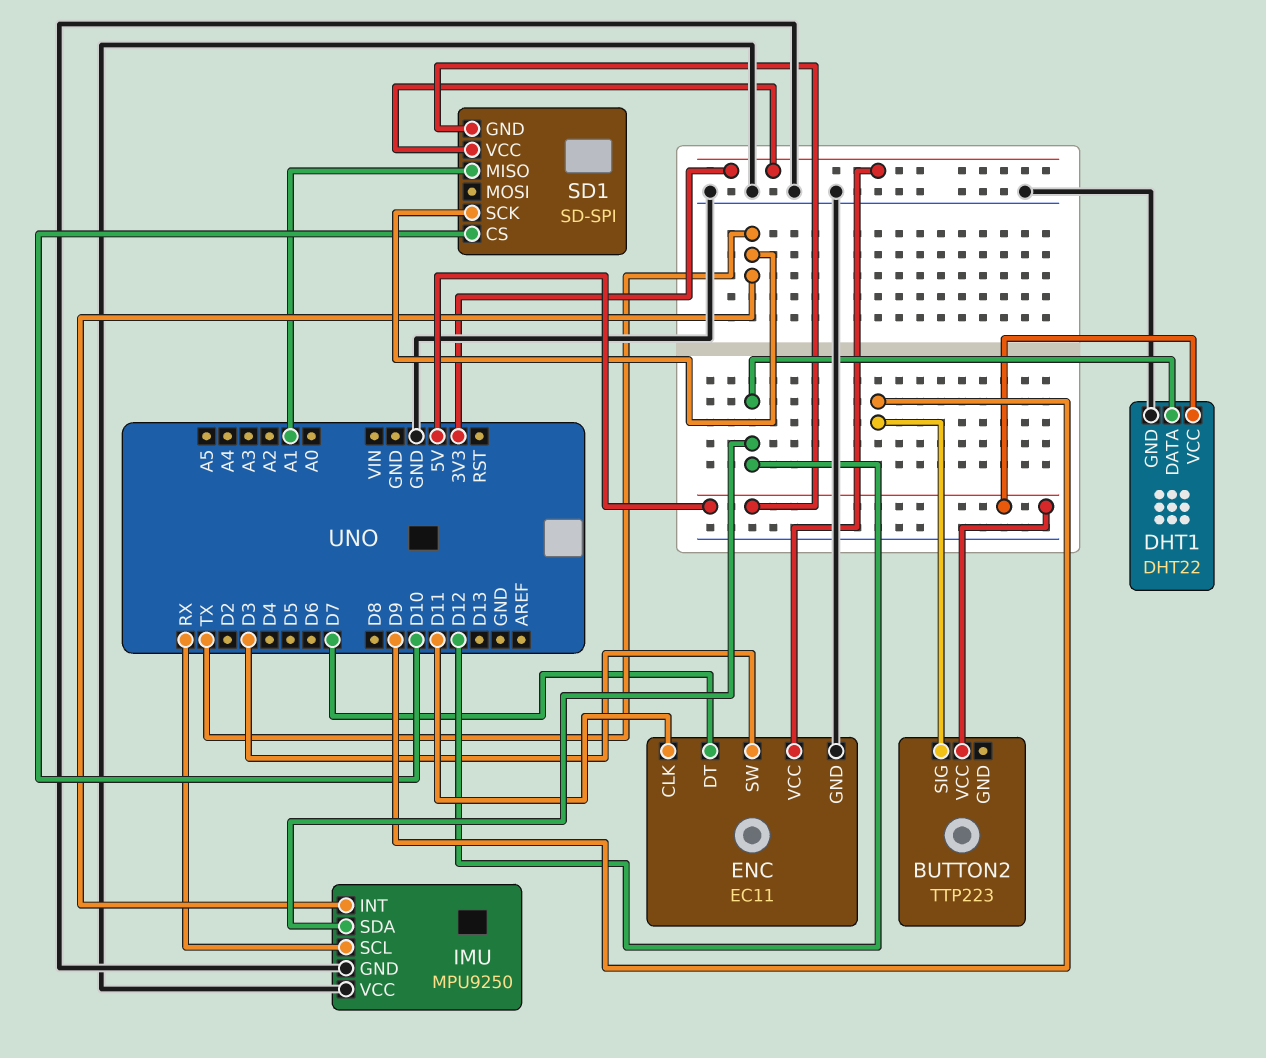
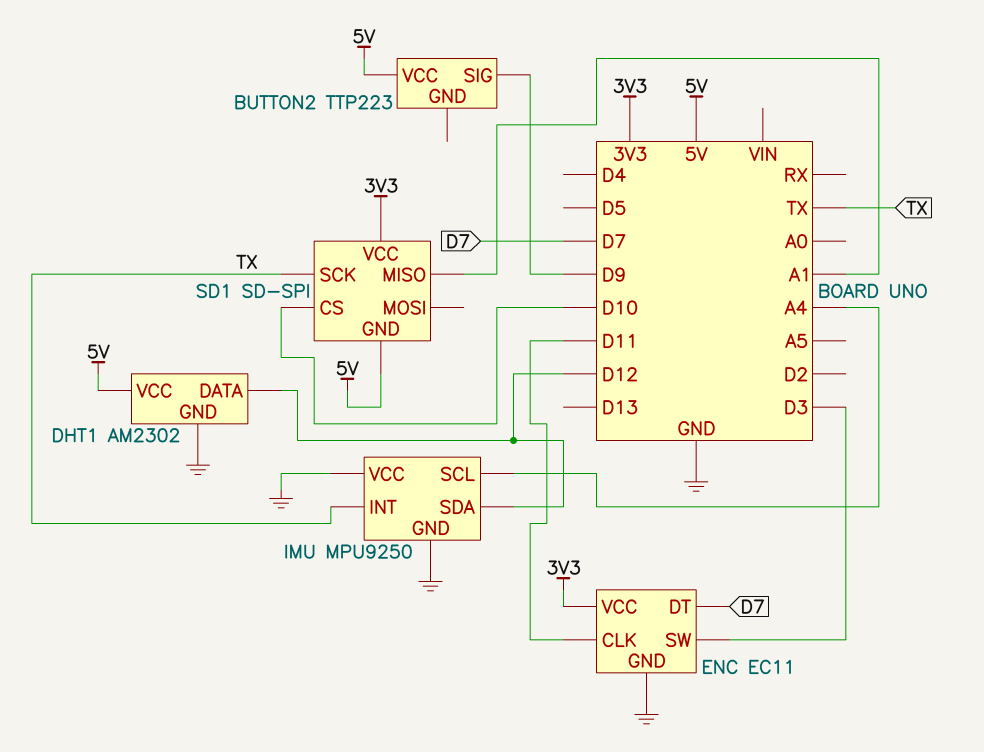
DHT1: DHT22 -> AM2302
IMU pin SCL: RX -> A4

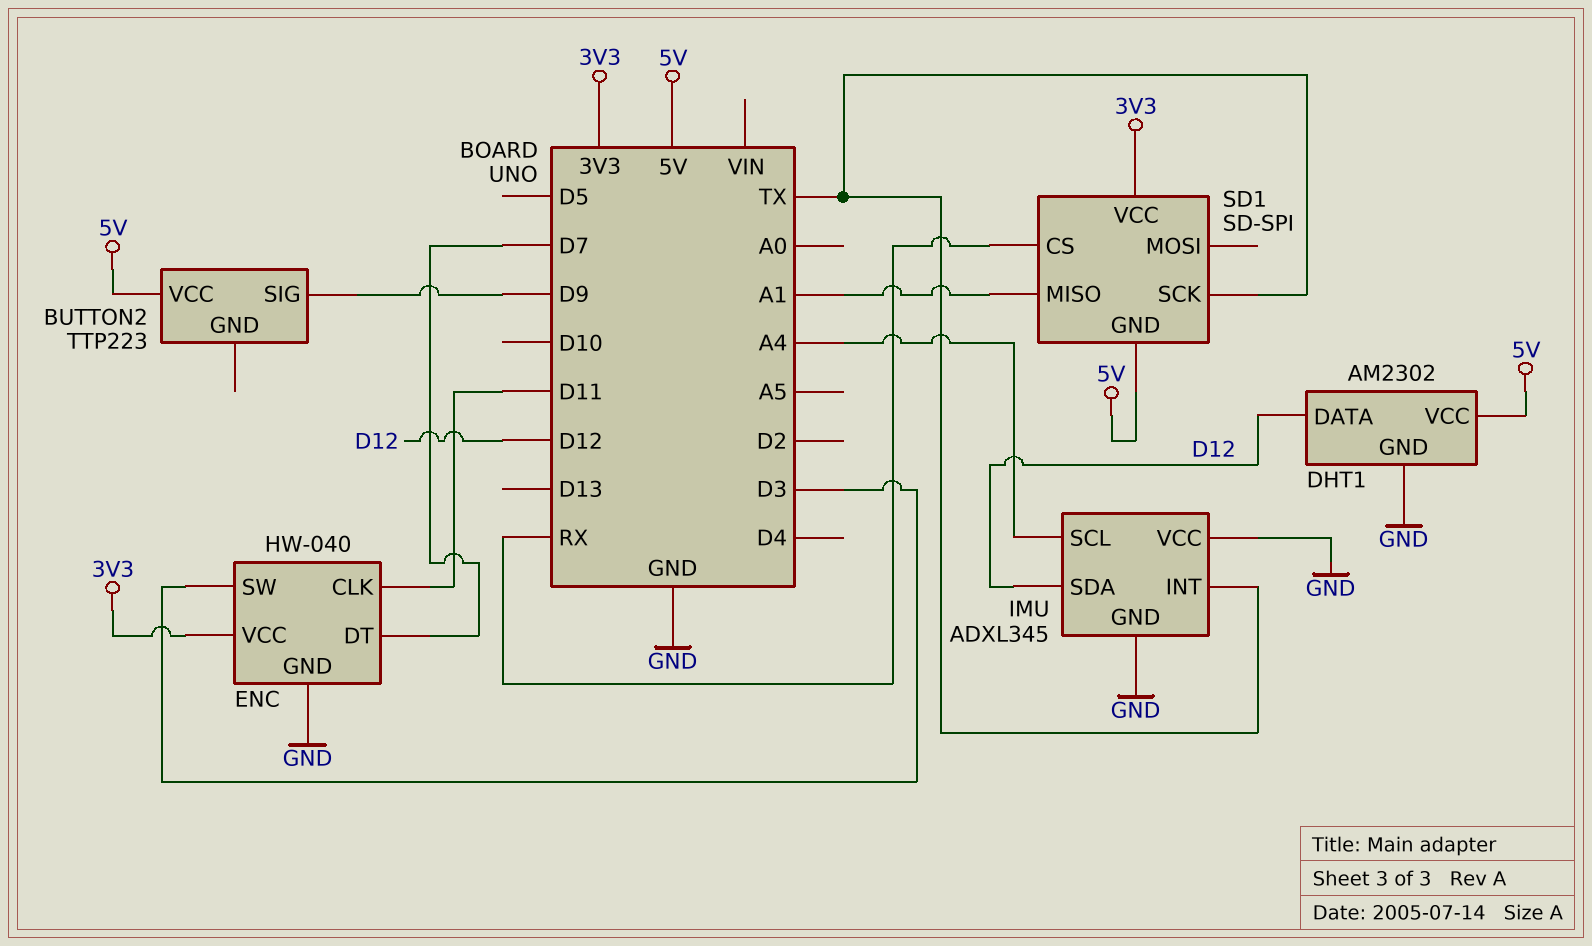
ENC: EC11 -> HW-040
IMU: MPU9250 -> ADXL345
SD1 pin CS: D10 -> RX

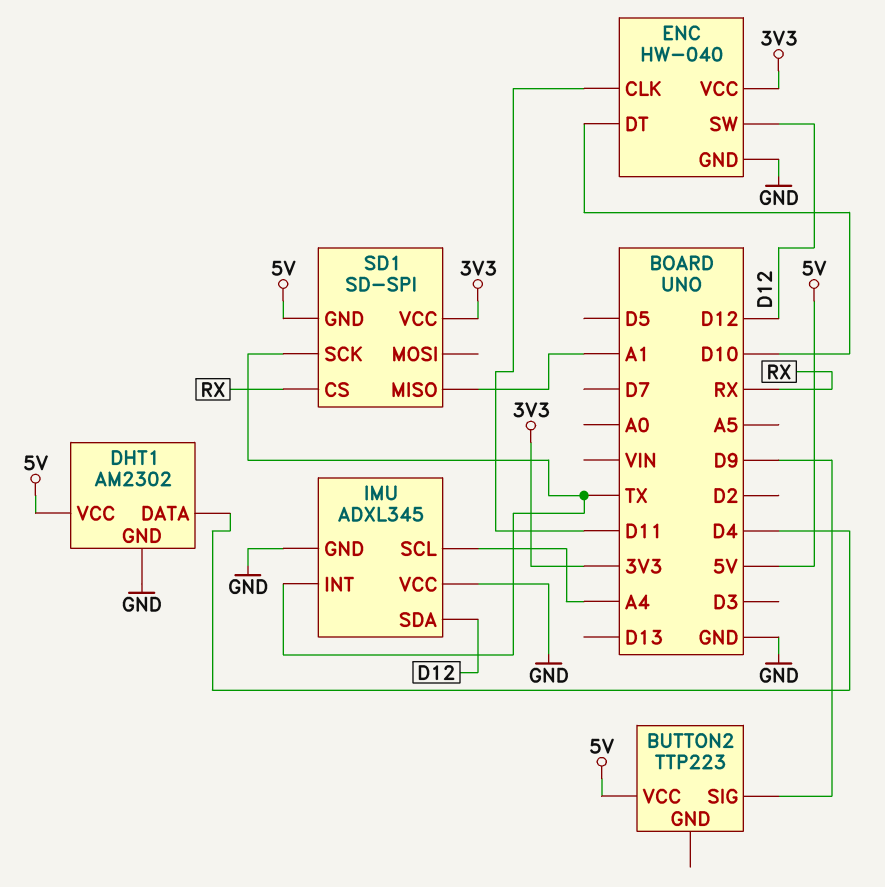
DHT1 pin DATA: D12 -> D4
ENC pin DT: D7 -> D10
ENC pin SW: D3 -> D12

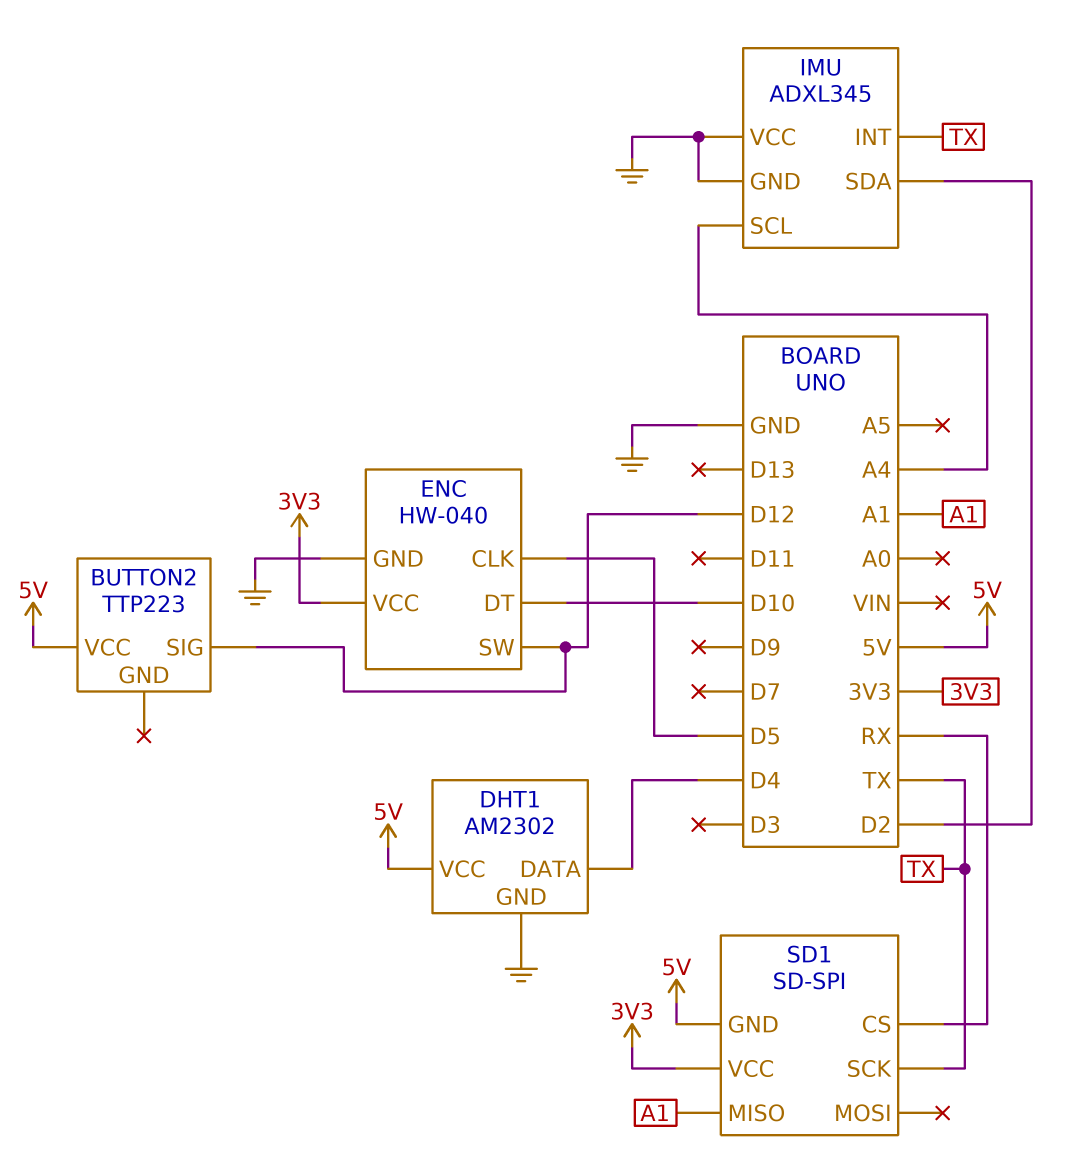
BUTTON2 pin SIG: D9 -> D12
ENC pin CLK: D11 -> D5
IMU pin SDA: D12 -> D2

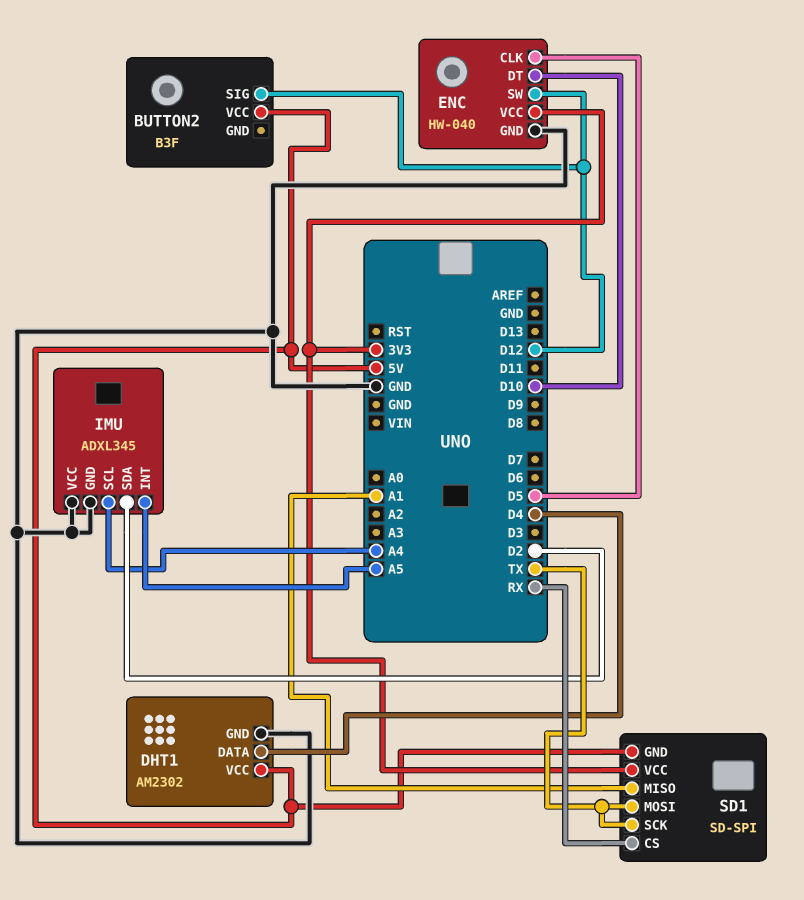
BUTTON2: TTP223 -> B3F
IMU pin INT: TX -> A5
SD1 pin MOSI: none -> TX

